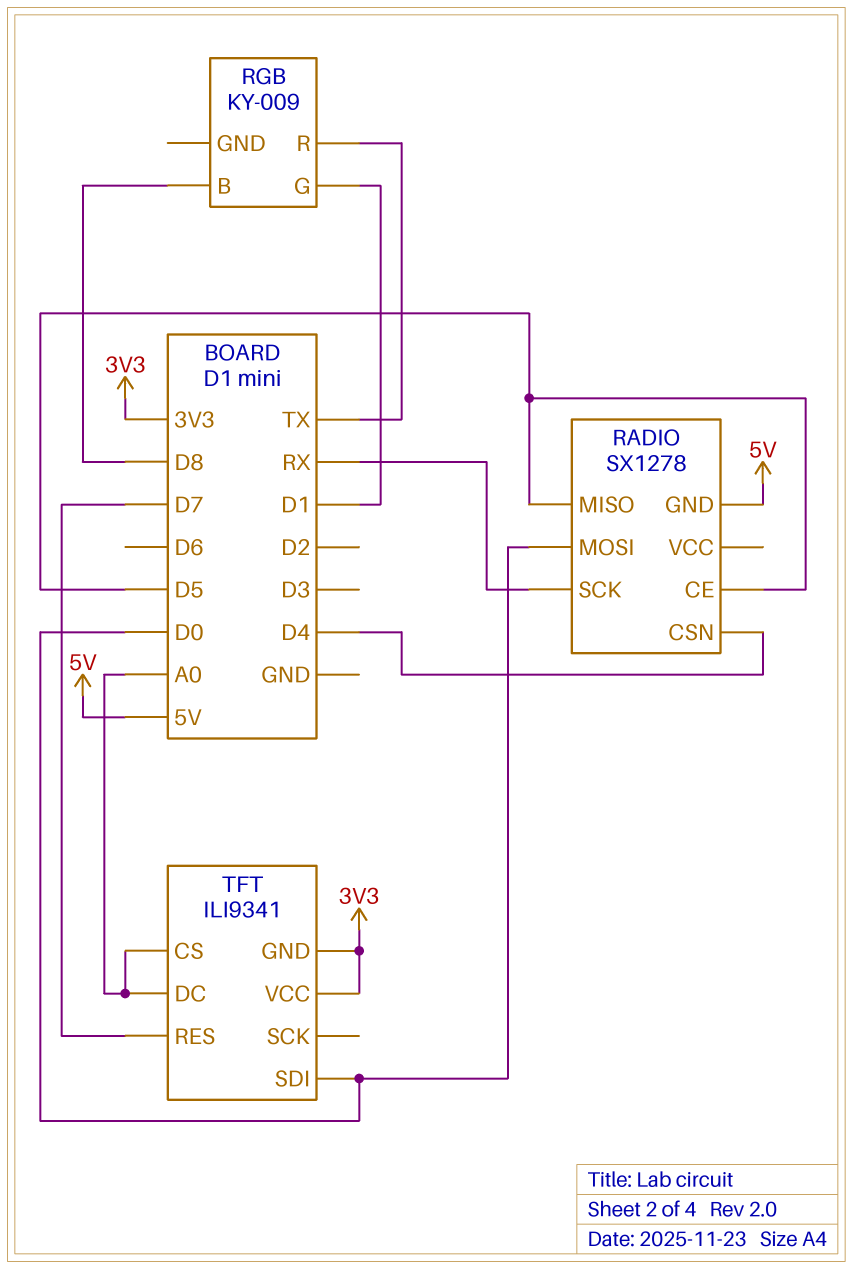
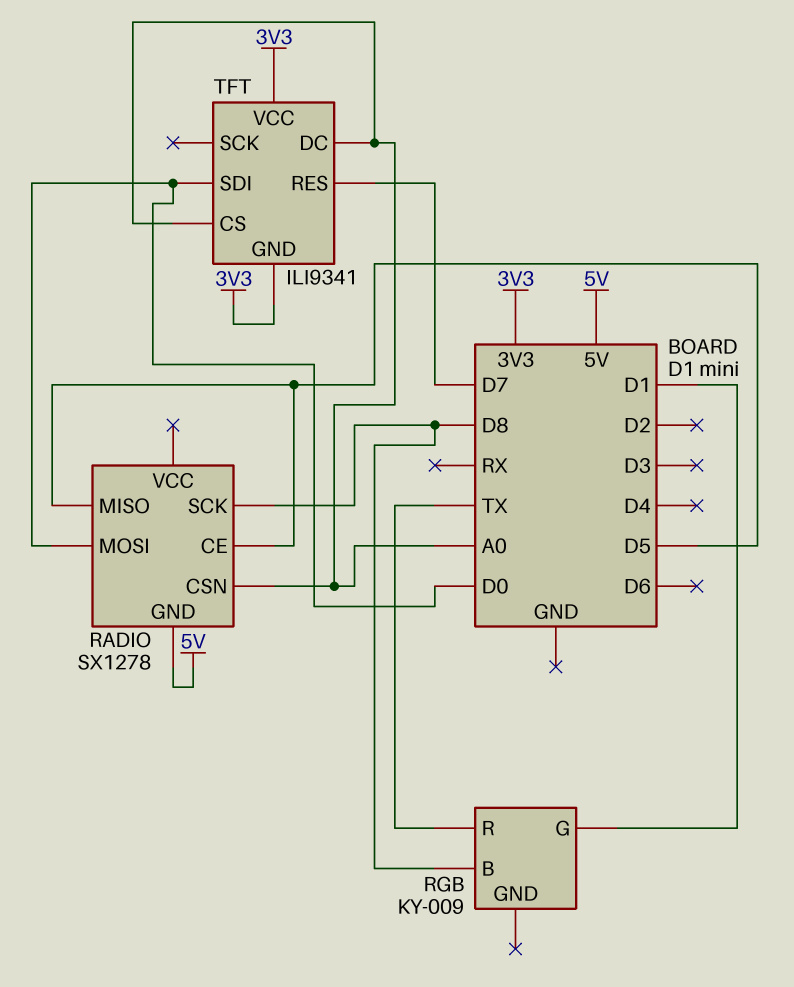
RADIO pin CSN: D4 -> A0
RADIO pin SCK: RX -> D8

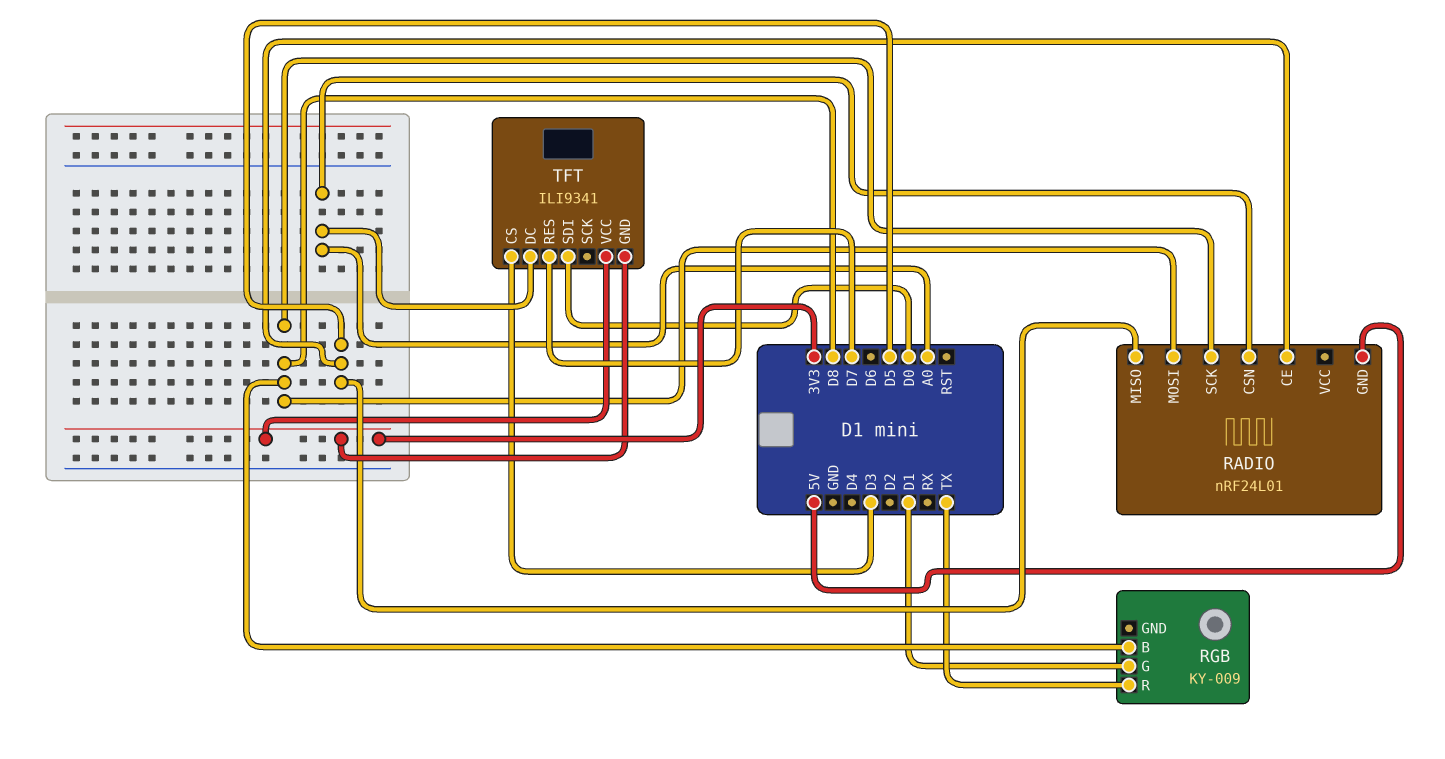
RADIO: SX1278 -> nRF24L01
RADIO pin MOSI: D0 -> D8
TFT pin CS: A0 -> D3

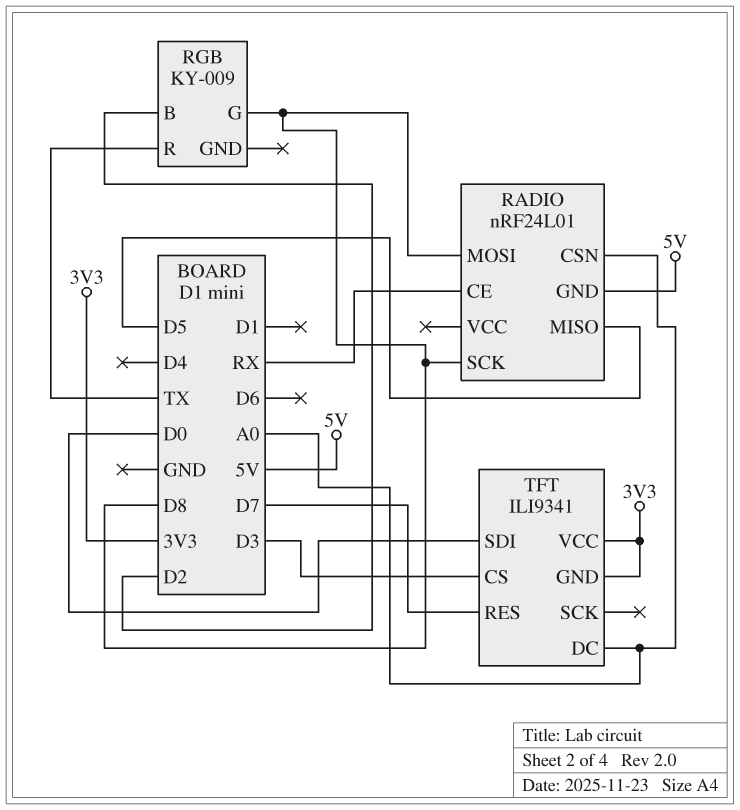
RADIO pin CE: D5 -> RX
RGB pin B: D8 -> D2
RGB pin G: D1 -> D8

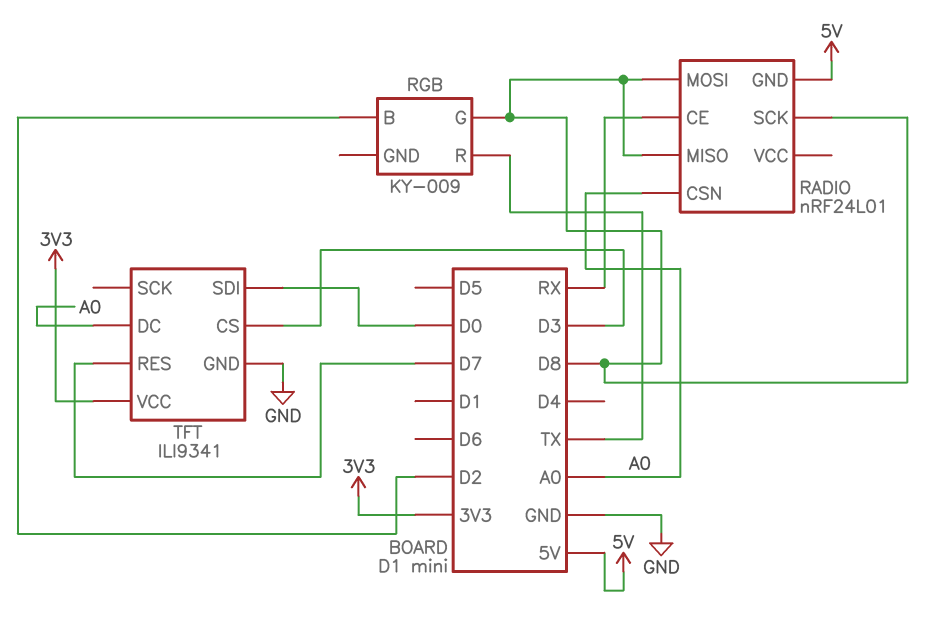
RADIO pin MISO: D5 -> D8
TFT pin GND: 3V3 -> GND

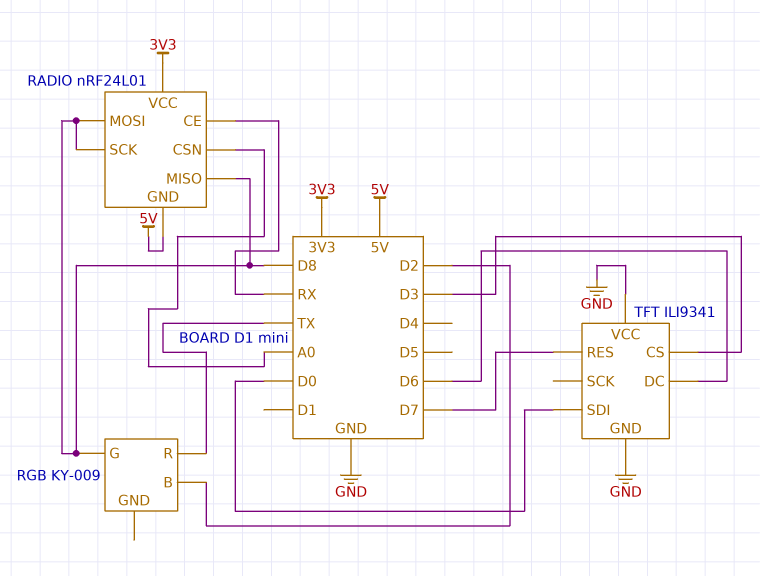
RADIO pin VCC: none -> 3V3
TFT pin DC: A0 -> D6
TFT pin VCC: 3V3 -> GND

